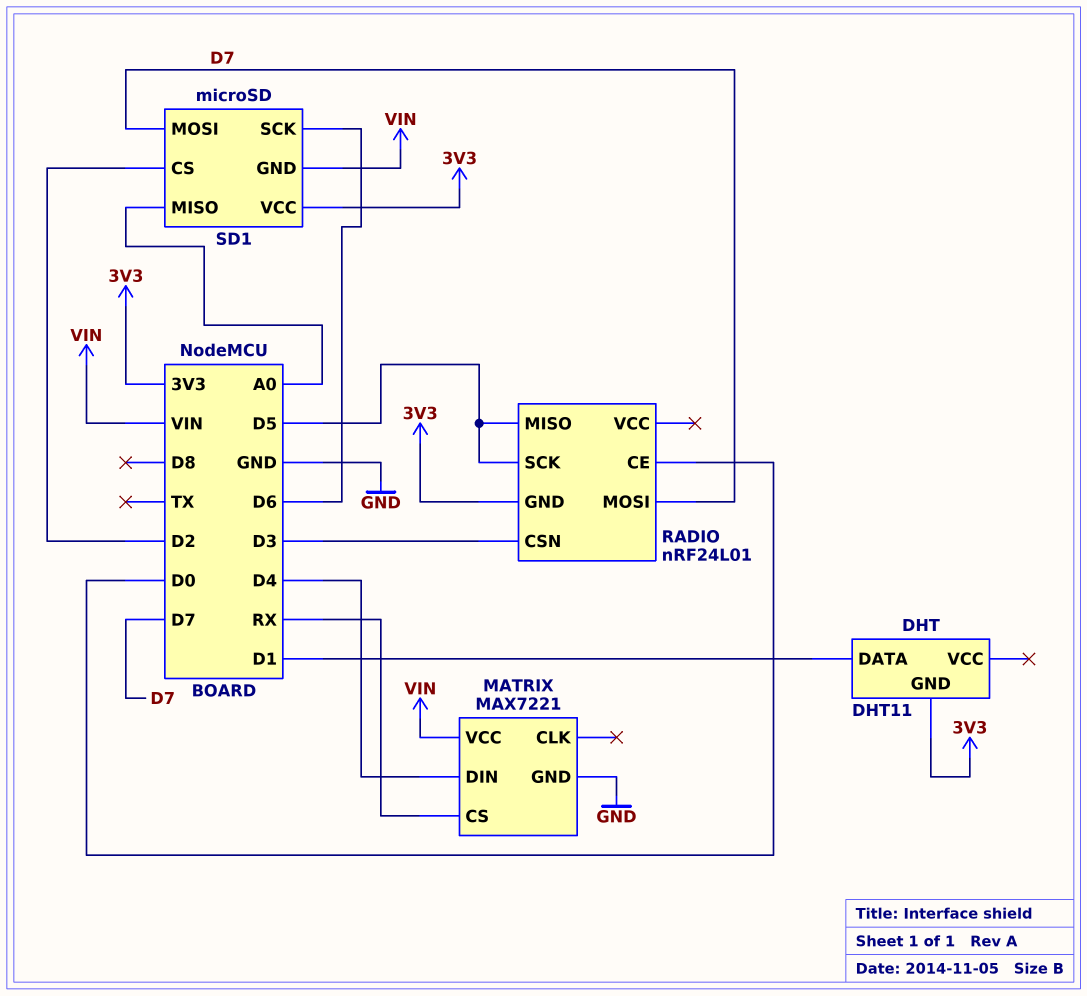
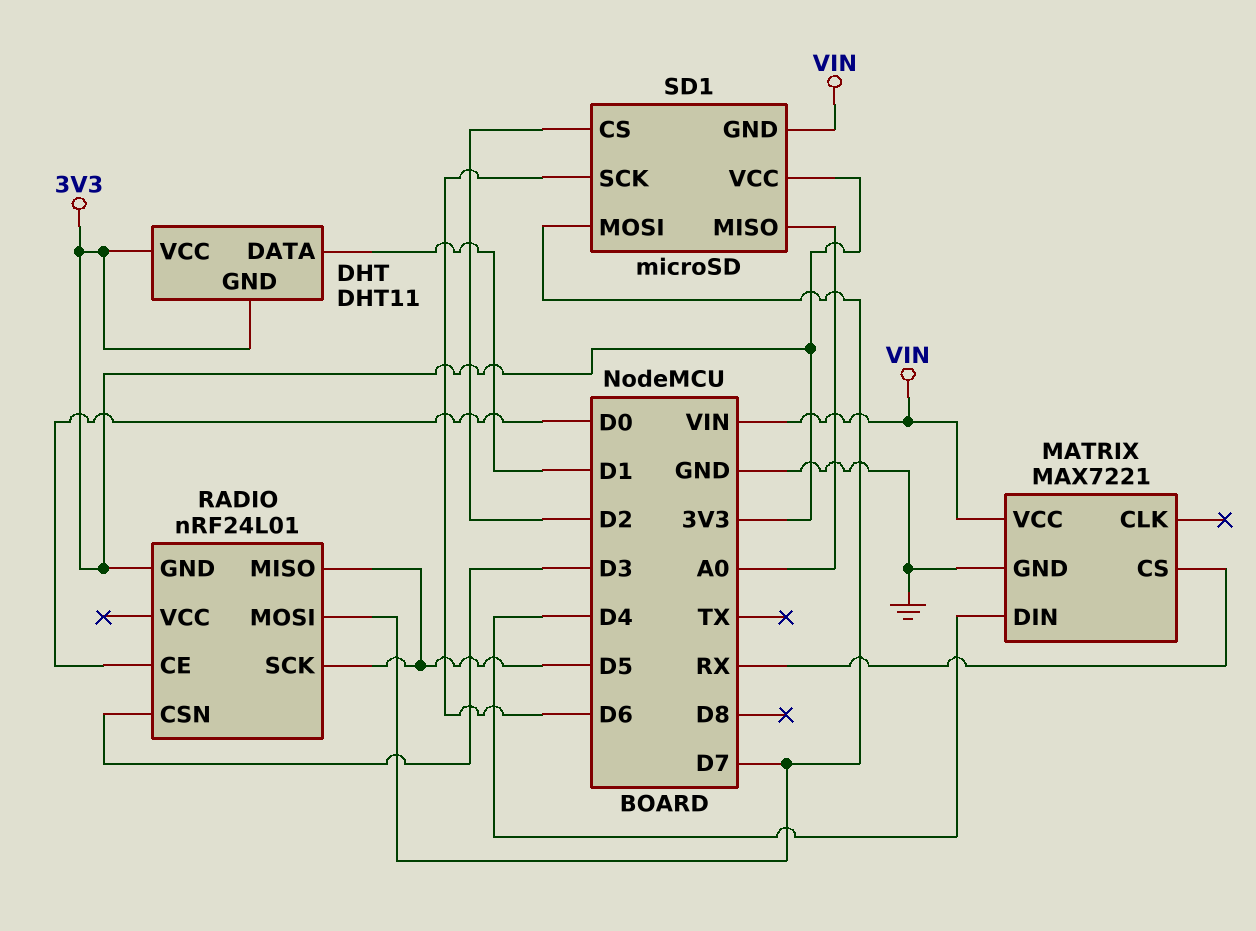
DHT pin VCC: none -> 3V3

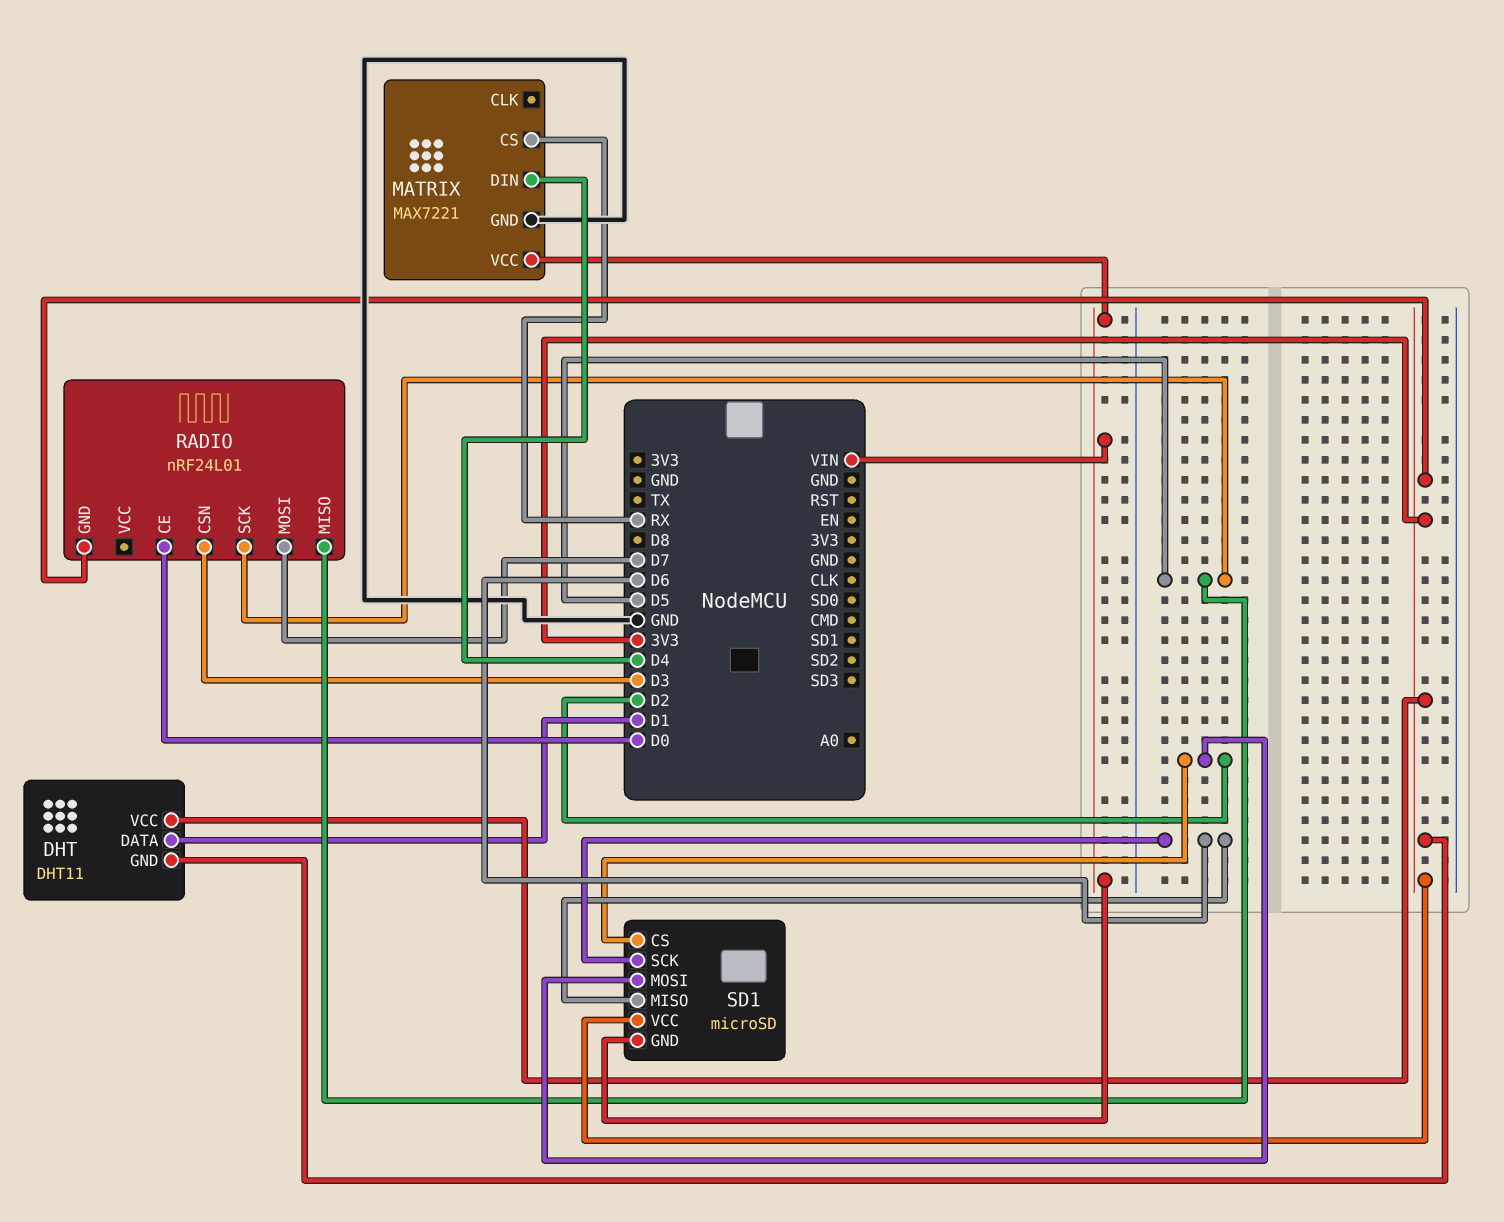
SD1 pin MISO: A0 -> D6
SD1 pin MOSI: D7 -> D2

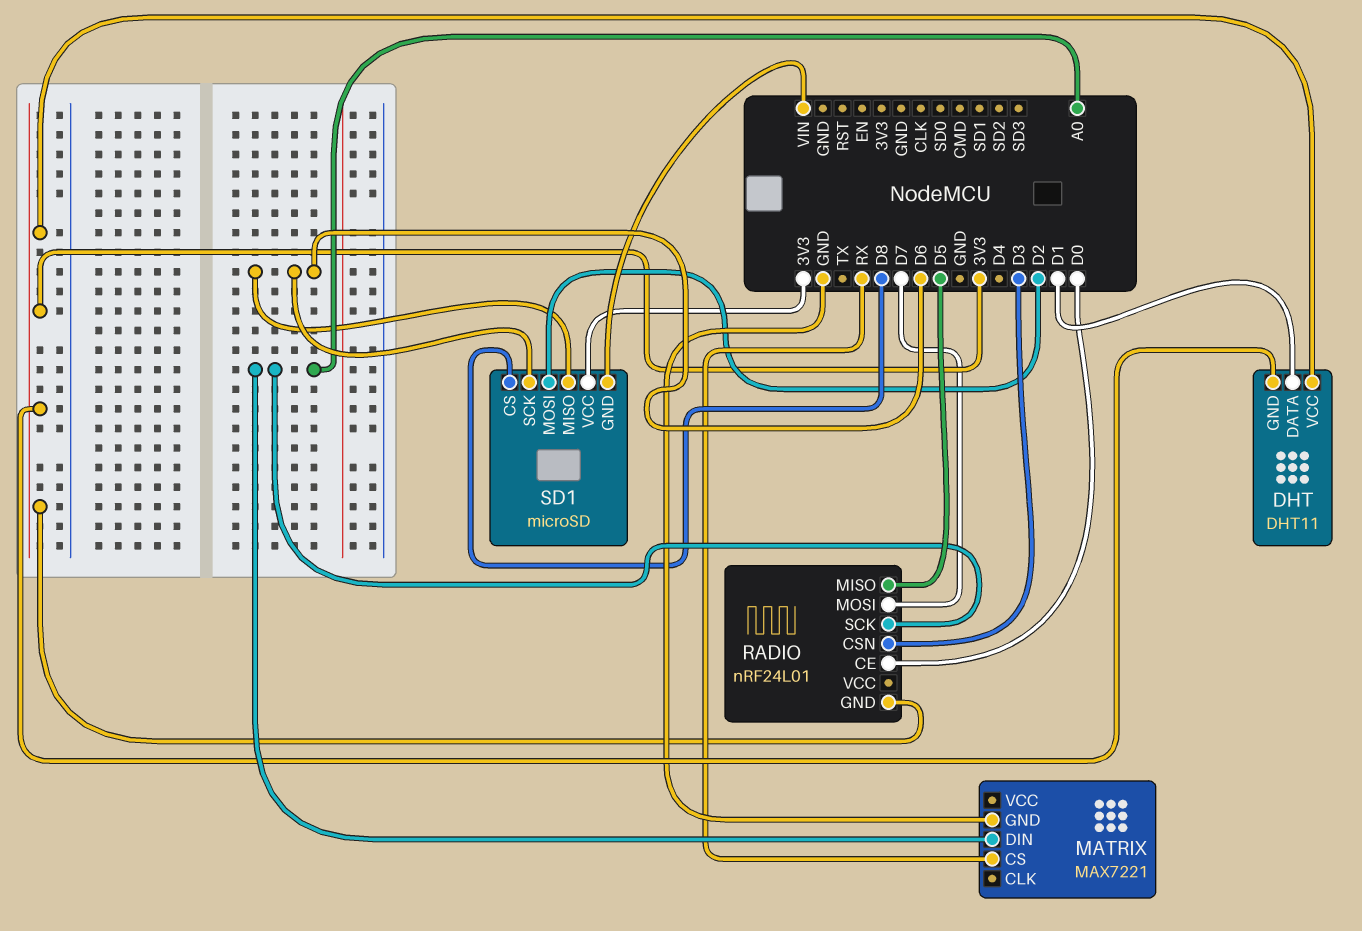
MATRIX pin DIN: D4 -> A0
MATRIX pin VCC: VIN -> none
RADIO pin SCK: D5 -> A0
SD1 pin CS: D2 -> D8

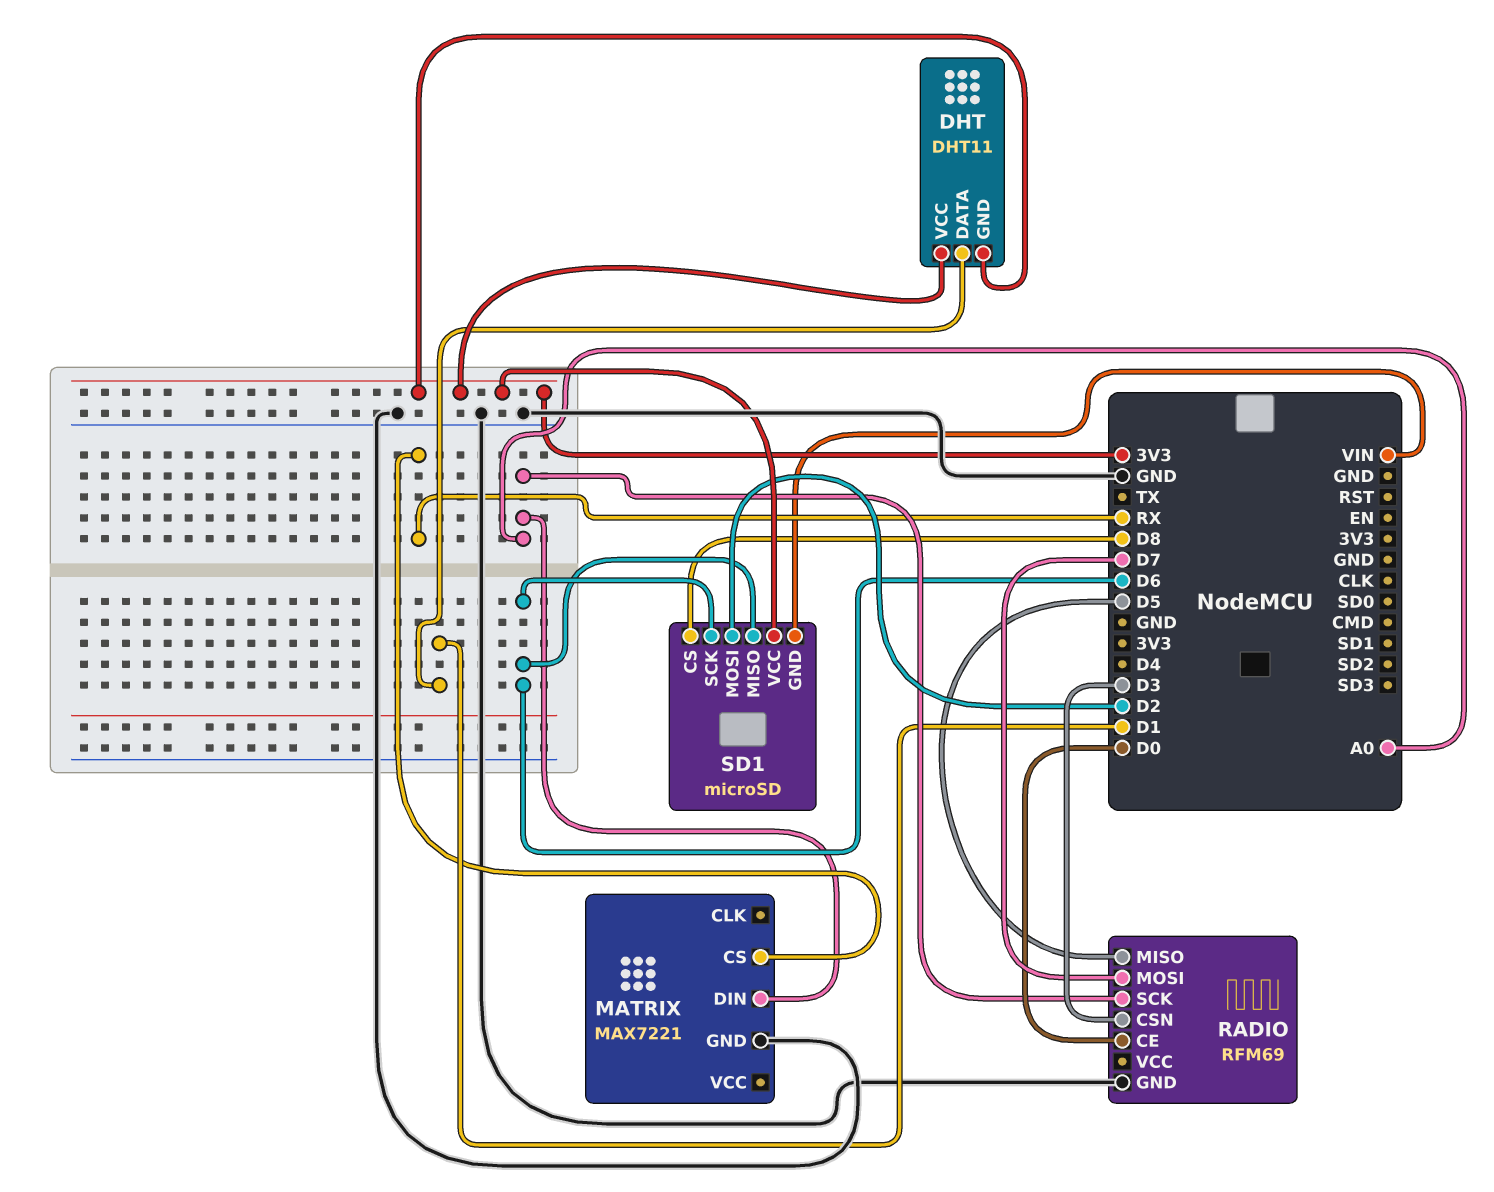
RADIO: nRF24L01 -> RFM69
RADIO pin GND: 3V3 -> GND

